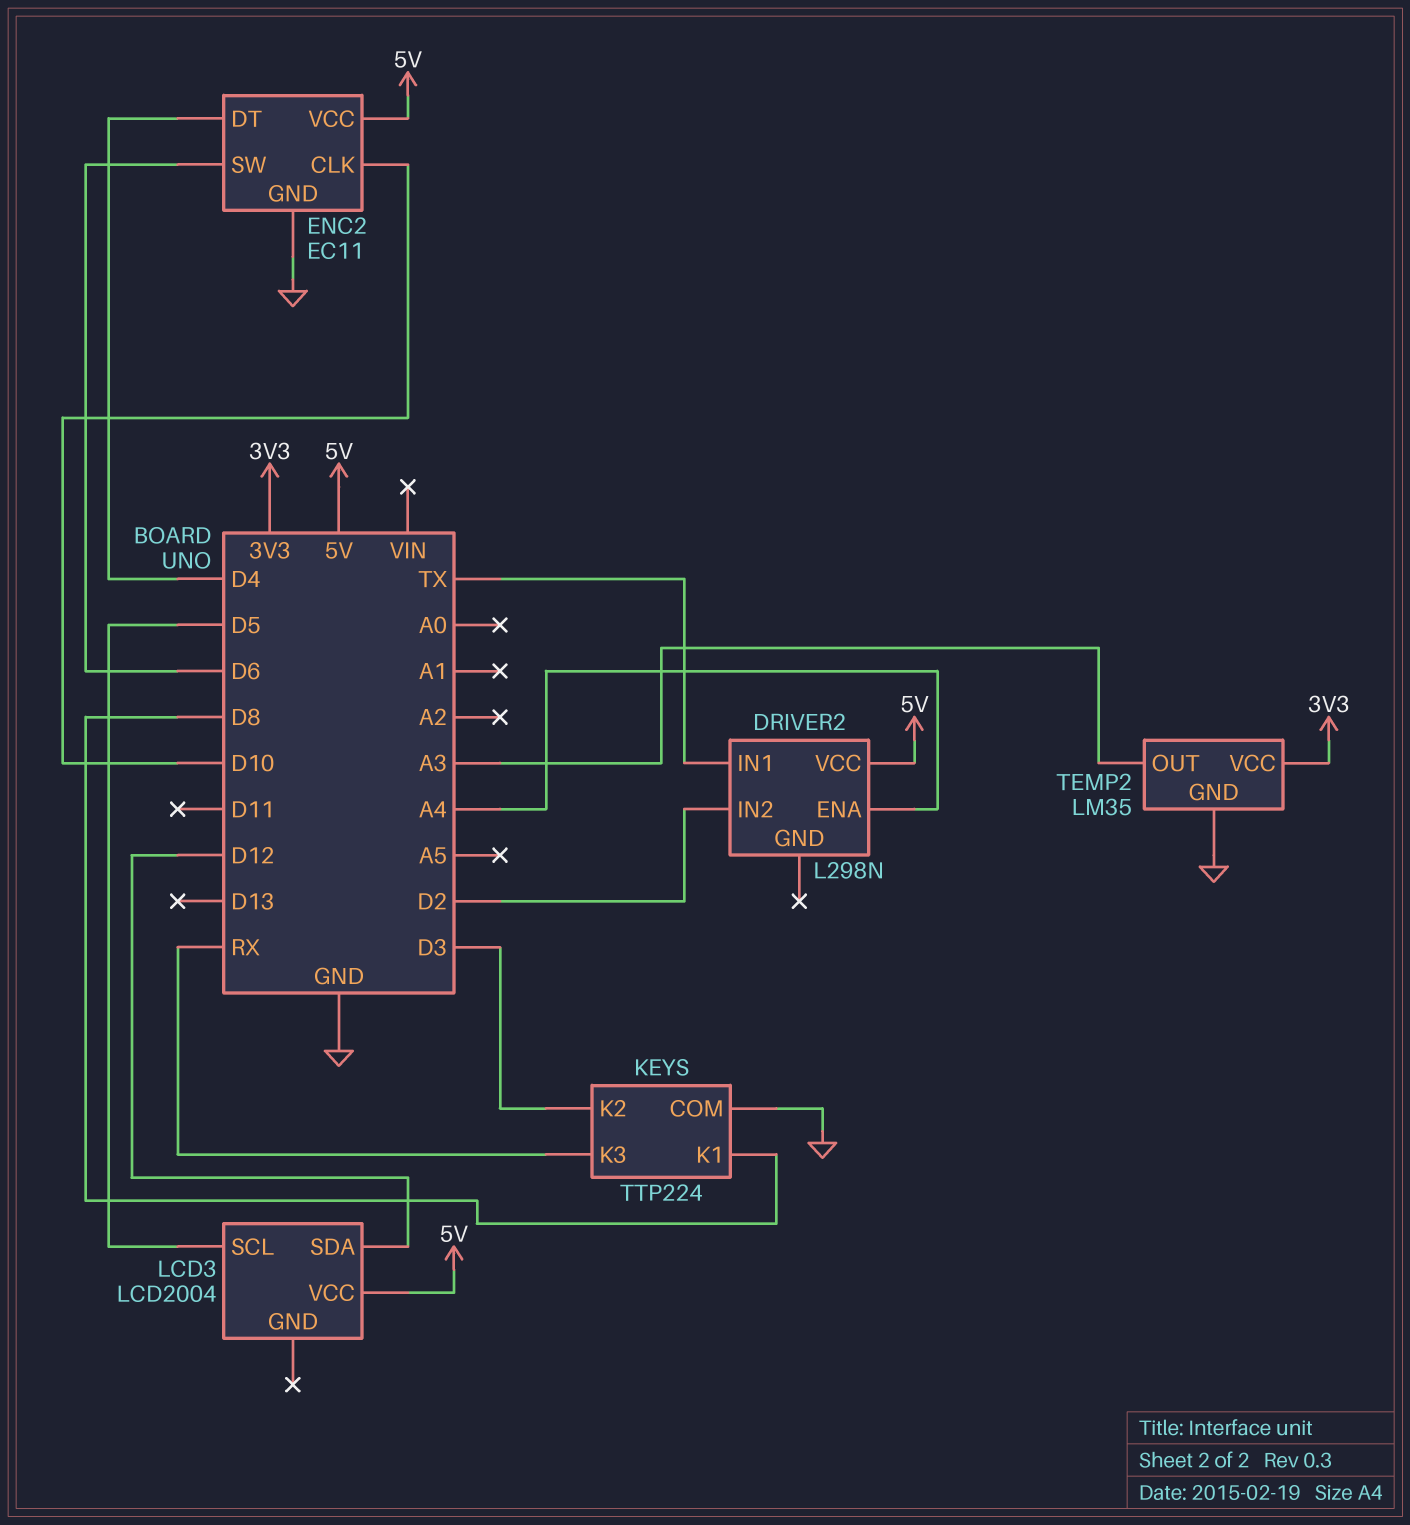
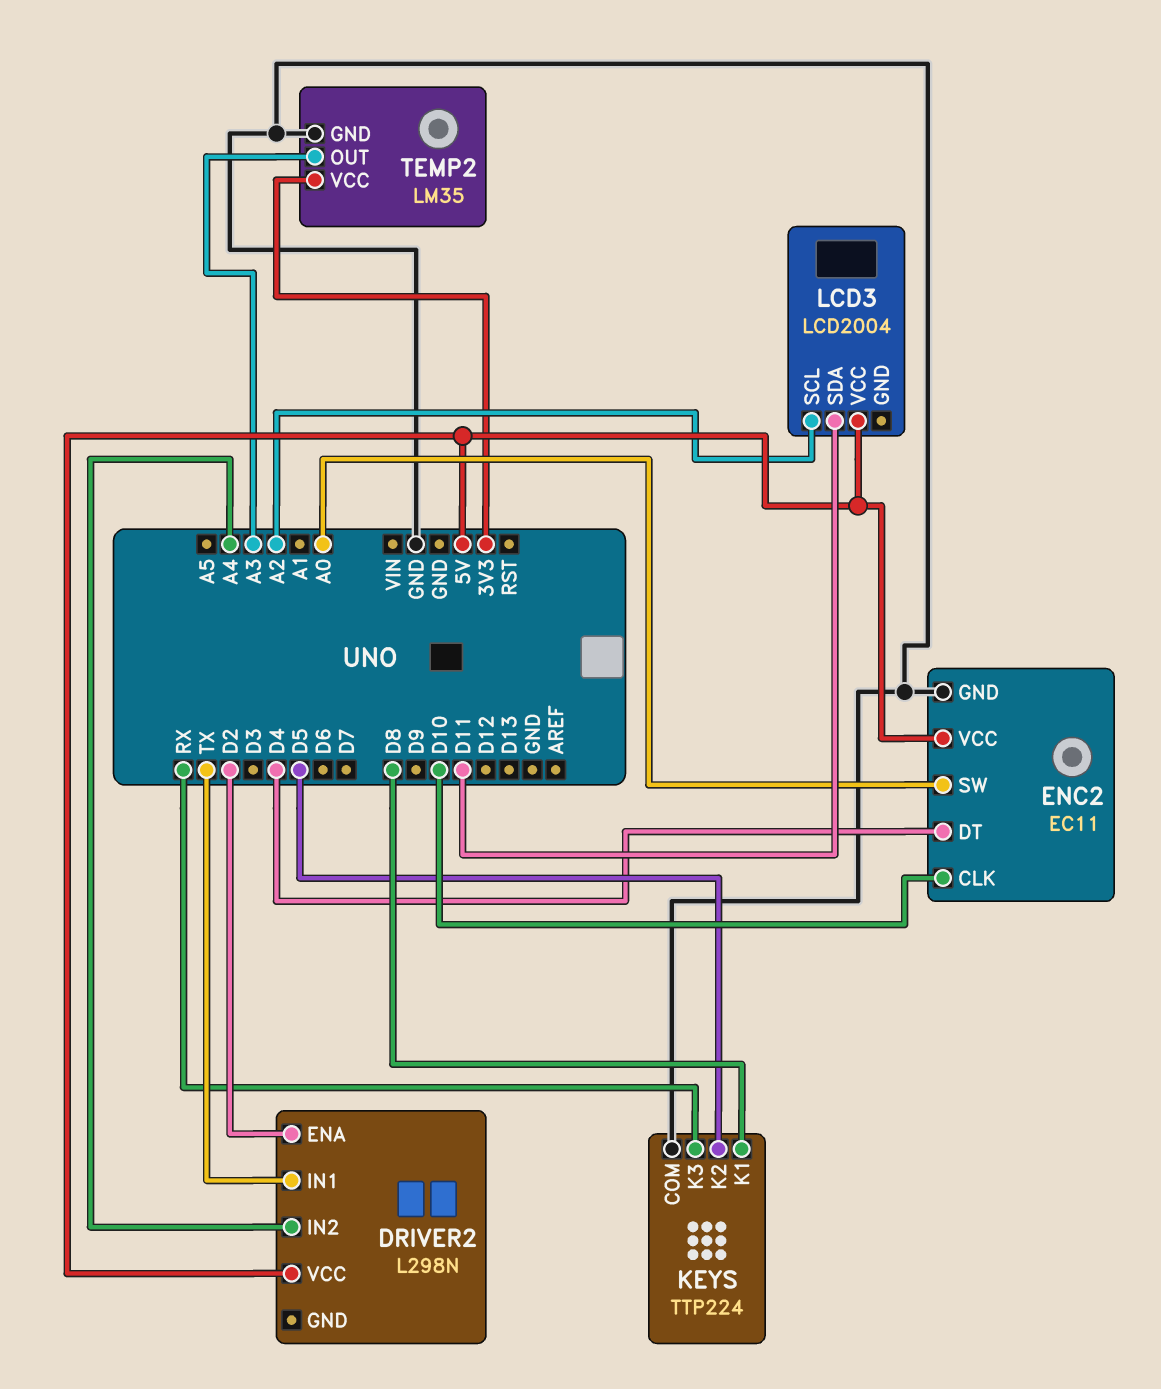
DRIVER2 pin ENA: A4 -> D2
DRIVER2 pin IN2: D2 -> A4
ENC2 pin SW: D6 -> A0
KEYS pin K2: D3 -> D5
LCD3 pin SCL: D5 -> A2
LCD3 pin SDA: D12 -> D11

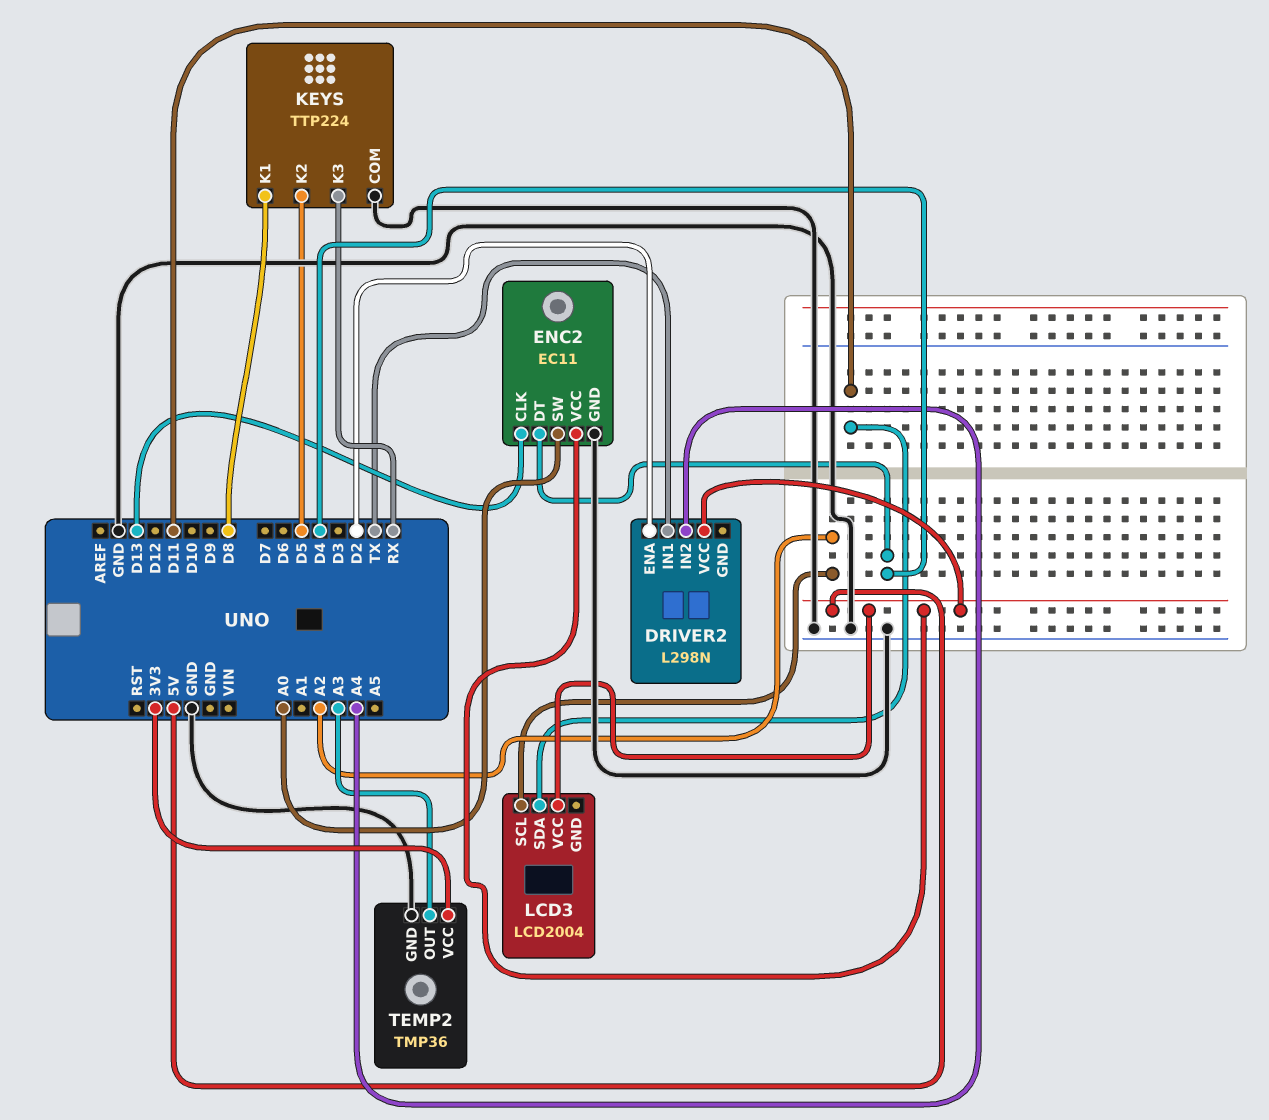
ENC2 pin CLK: D10 -> D13
TEMP2: LM35 -> TMP36

